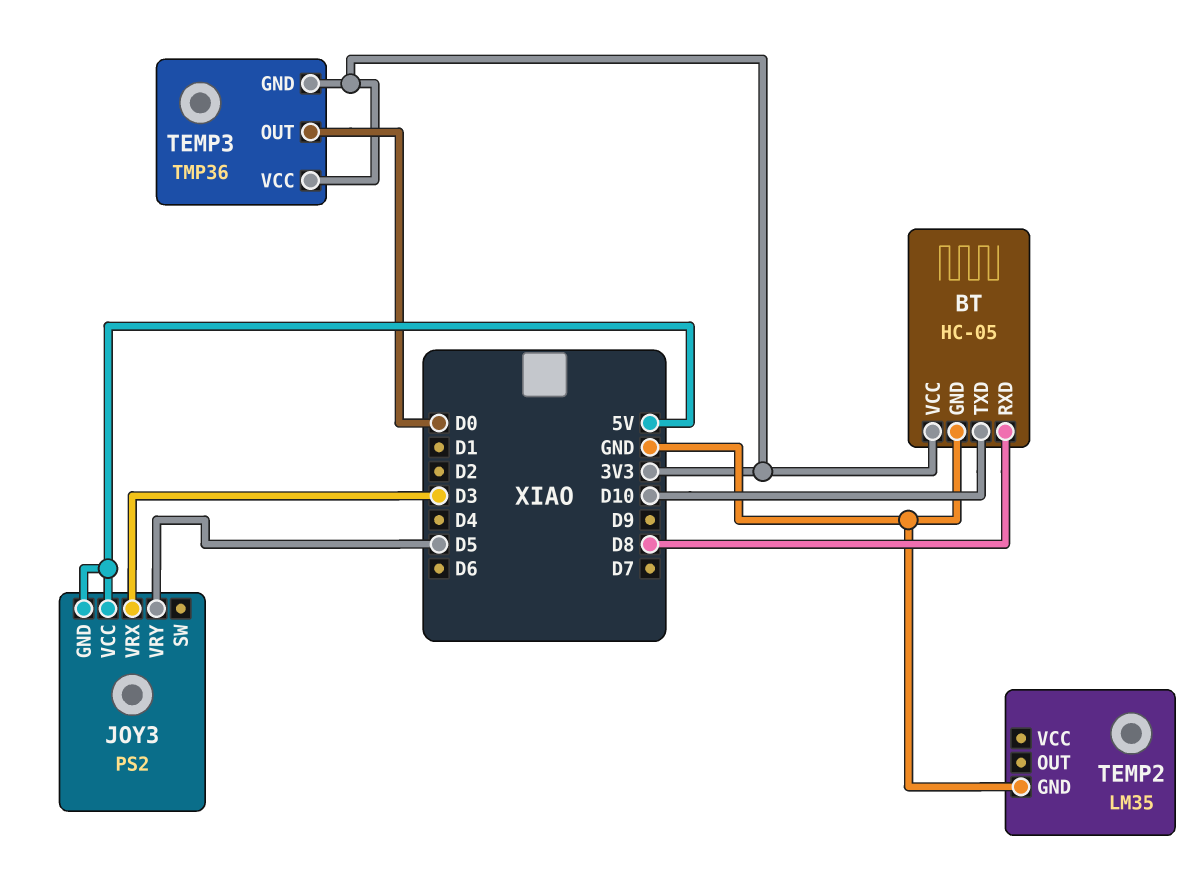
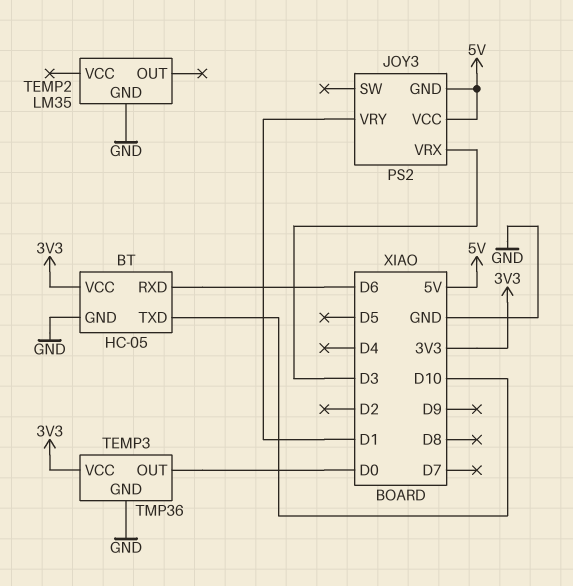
BT pin RXD: D8 -> D6
JOY3 pin VRY: D5 -> D1
TEMP3 pin GND: 3V3 -> GND

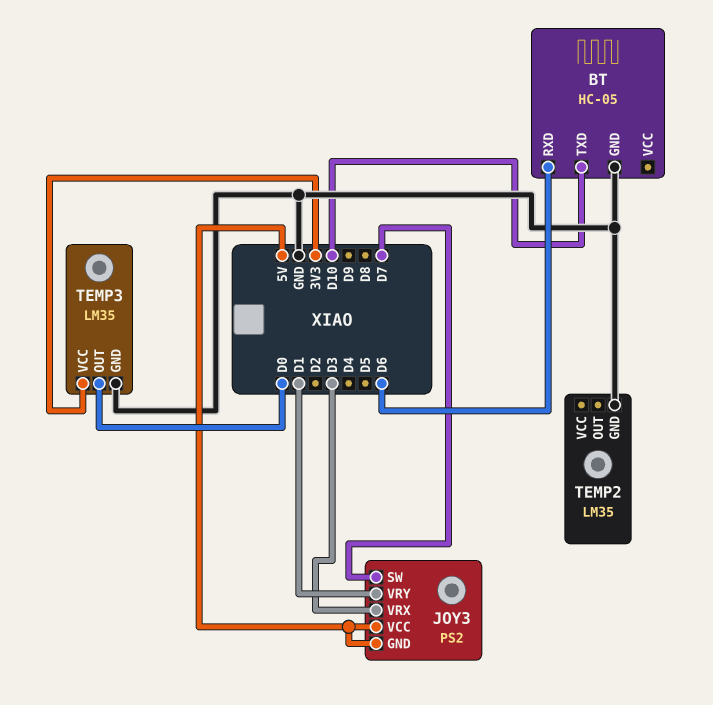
BT pin VCC: 3V3 -> none
JOY3 pin SW: none -> D7
TEMP3: TMP36 -> LM35

